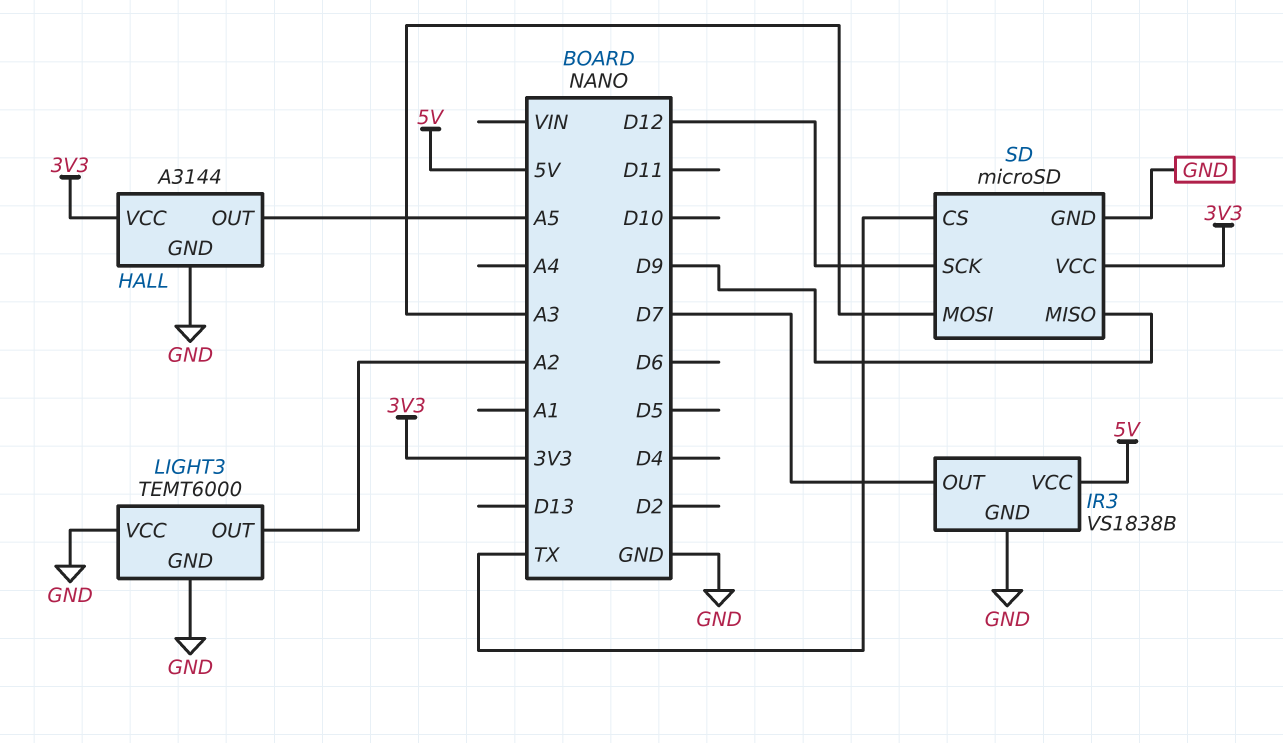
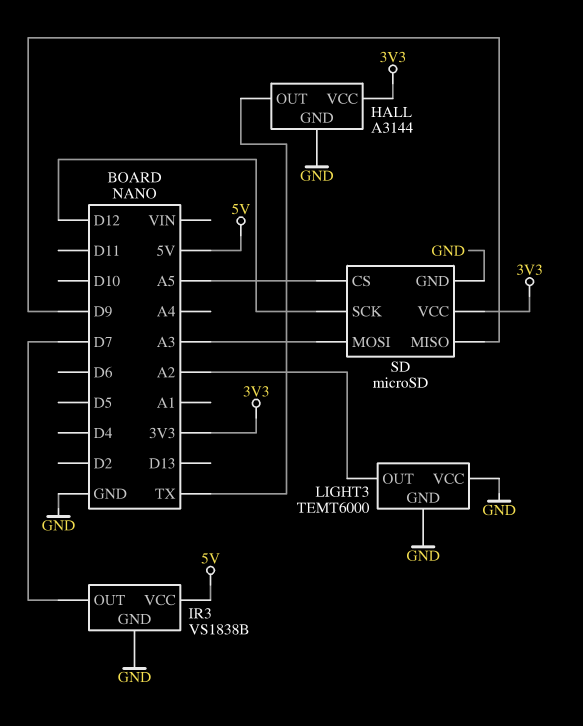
HALL pin OUT: A5 -> TX
SD pin CS: TX -> A5

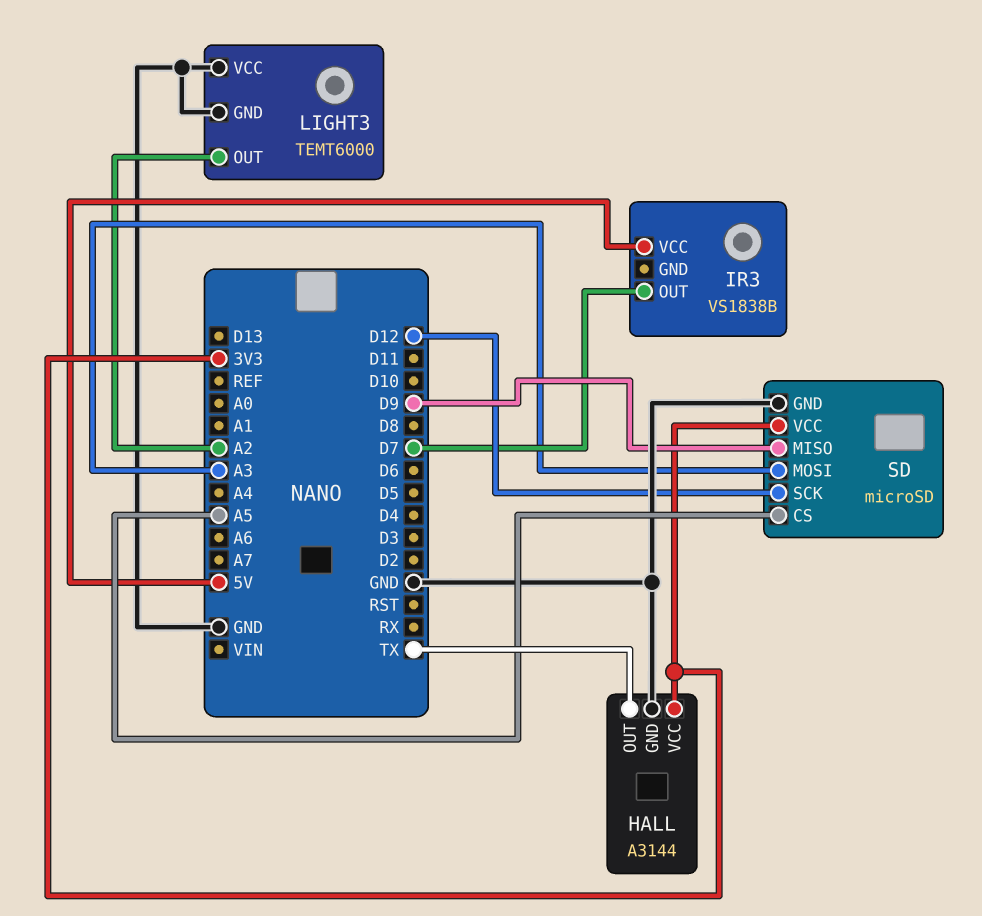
IR3 pin GND: GND -> none

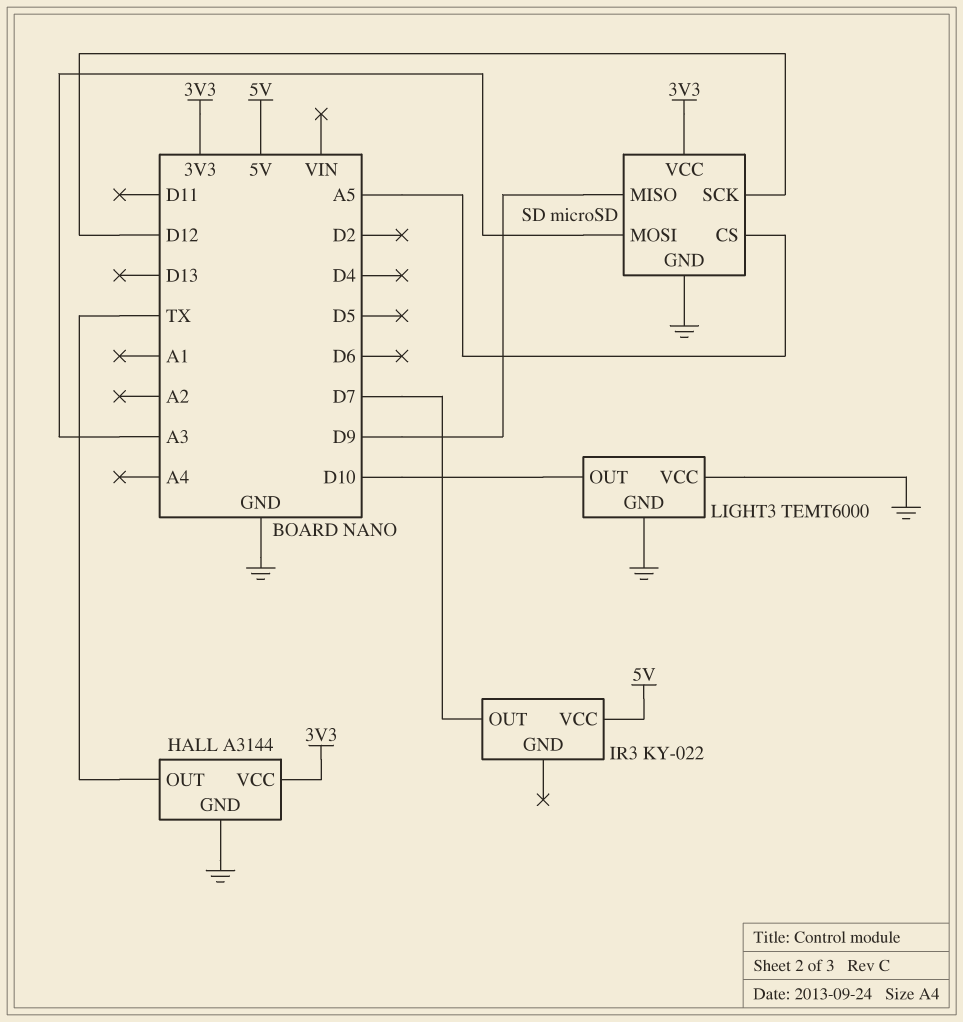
IR3: VS1838B -> KY-022
LIGHT3 pin OUT: A2 -> D10

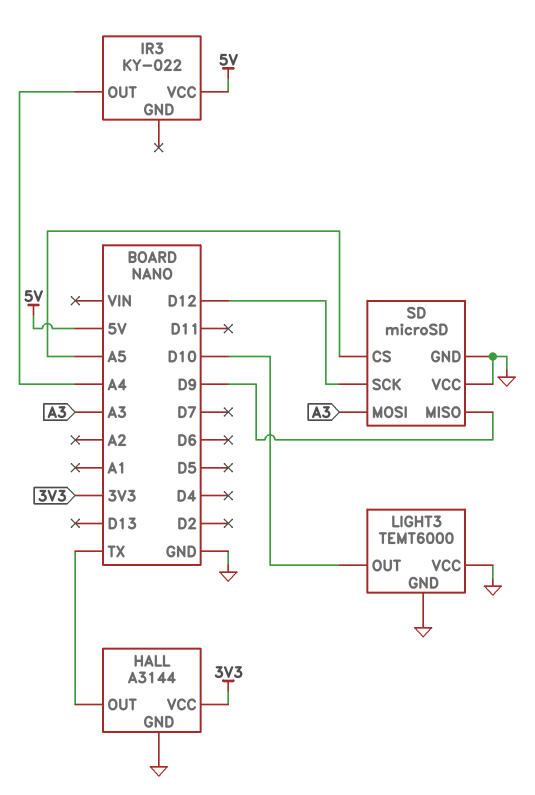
IR3 pin OUT: D7 -> A4
SD pin VCC: 3V3 -> GND

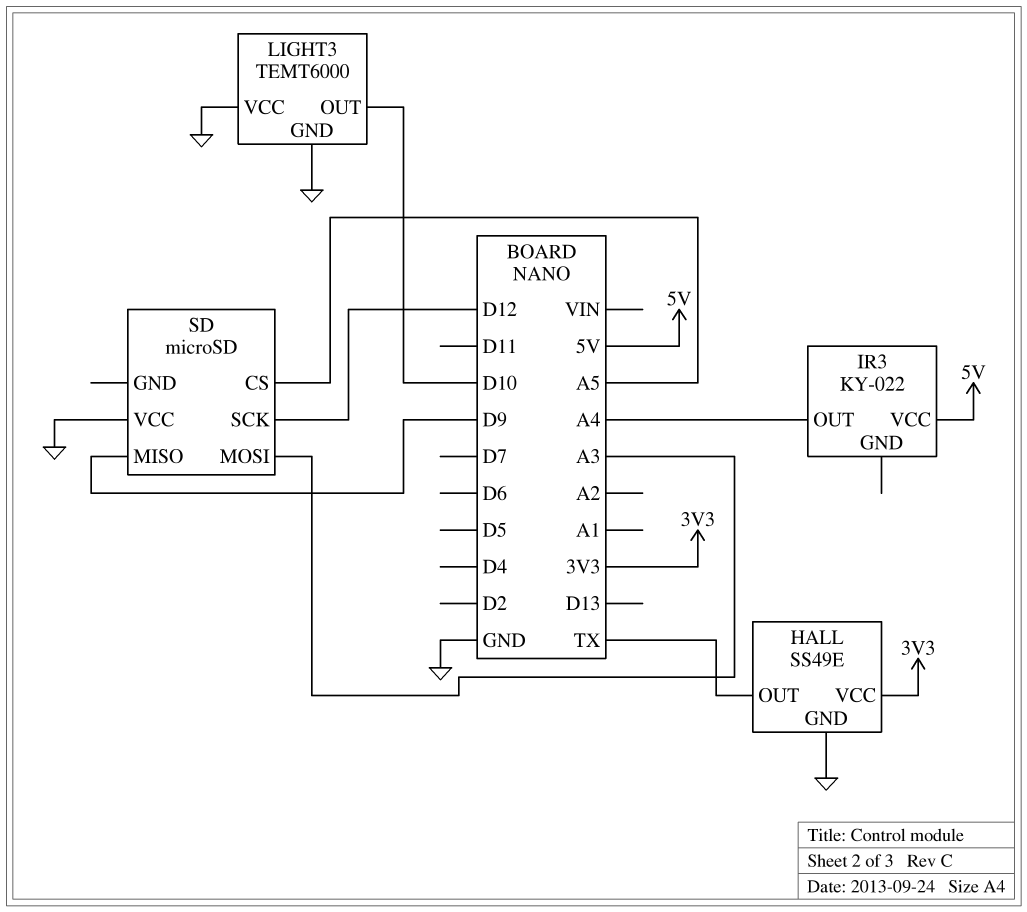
HALL: A3144 -> SS49E
SD pin GND: GND -> none

